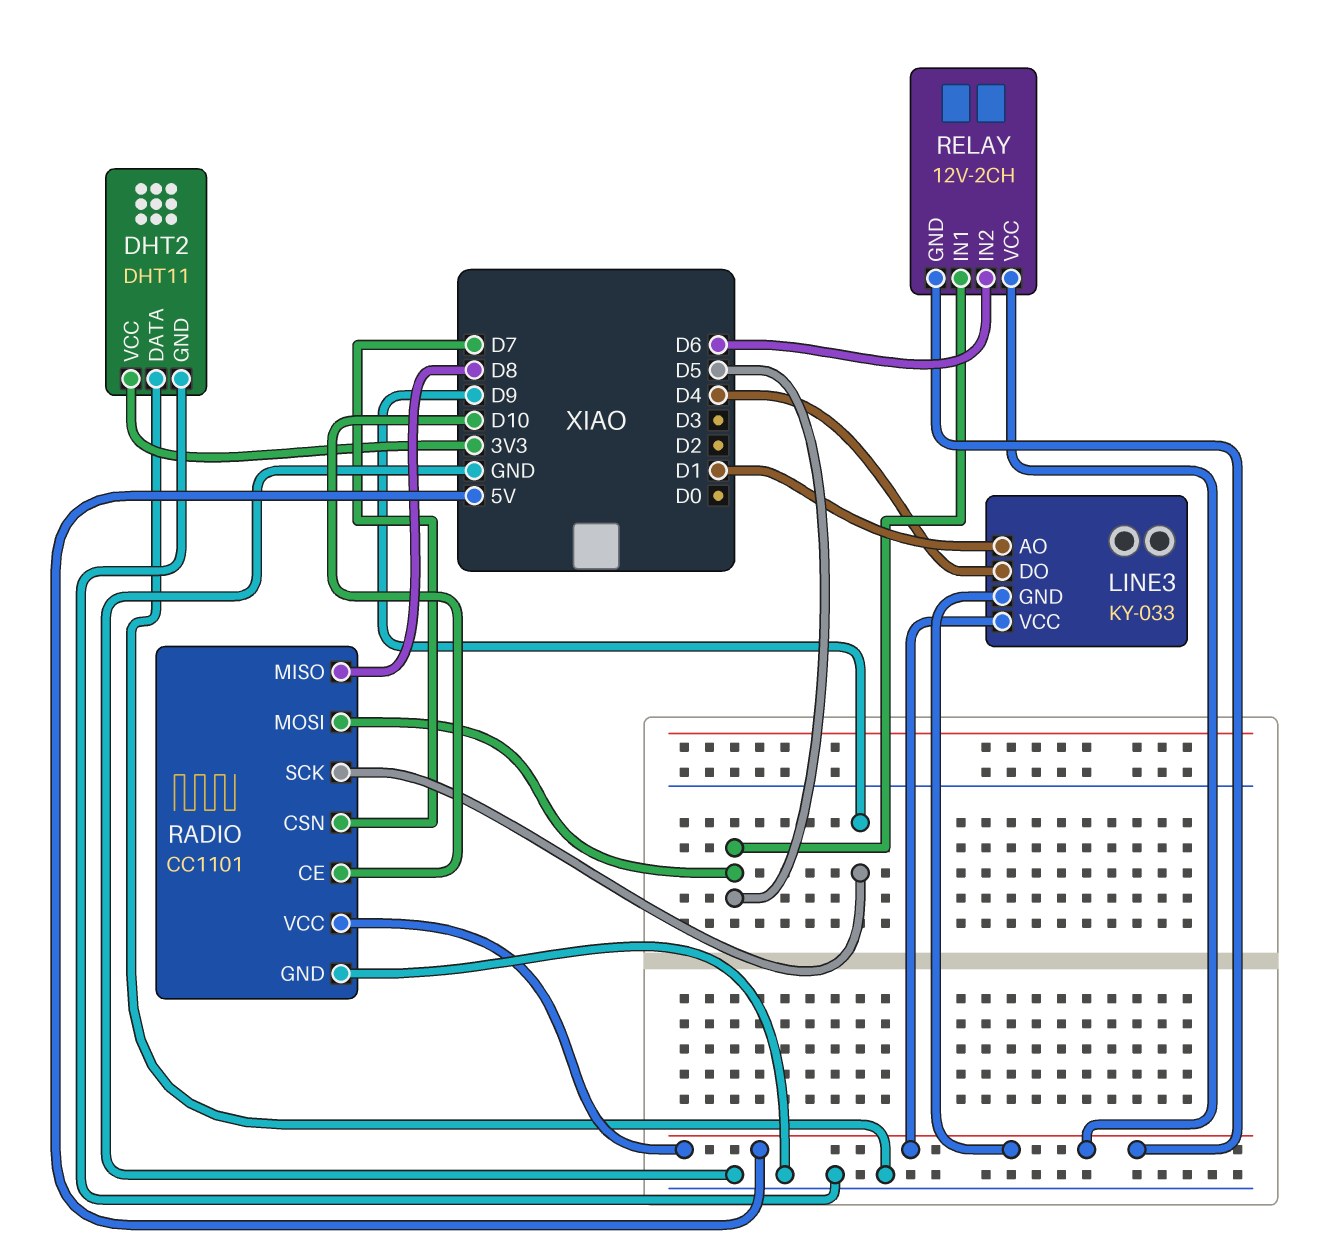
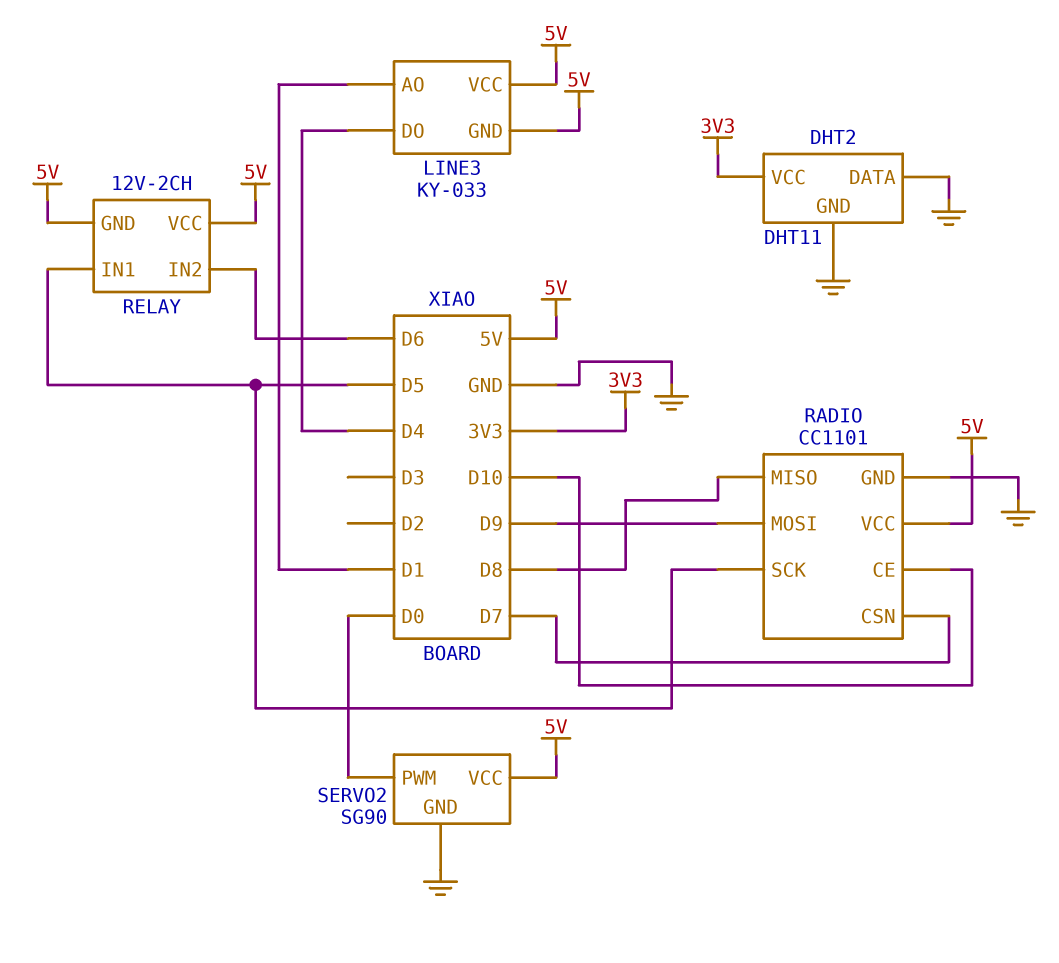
RADIO pin MOSI: D5 -> D9
RADIO pin SCK: D9 -> D5
SERVO2: none -> SG90
SERVO2 pin GND: none -> GND
SERVO2 pin PWM: none -> D0
SERVO2 pin VCC: none -> 5V

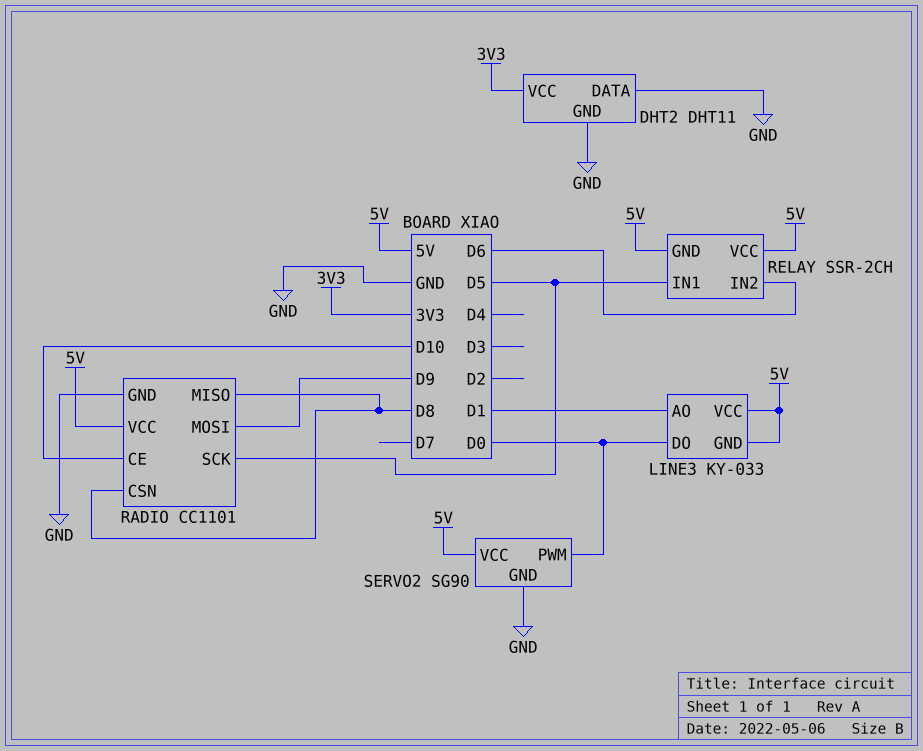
LINE3 pin DO: D4 -> D0
RADIO pin CSN: D7 -> D8
RELAY: 12V-2CH -> SSR-2CH

